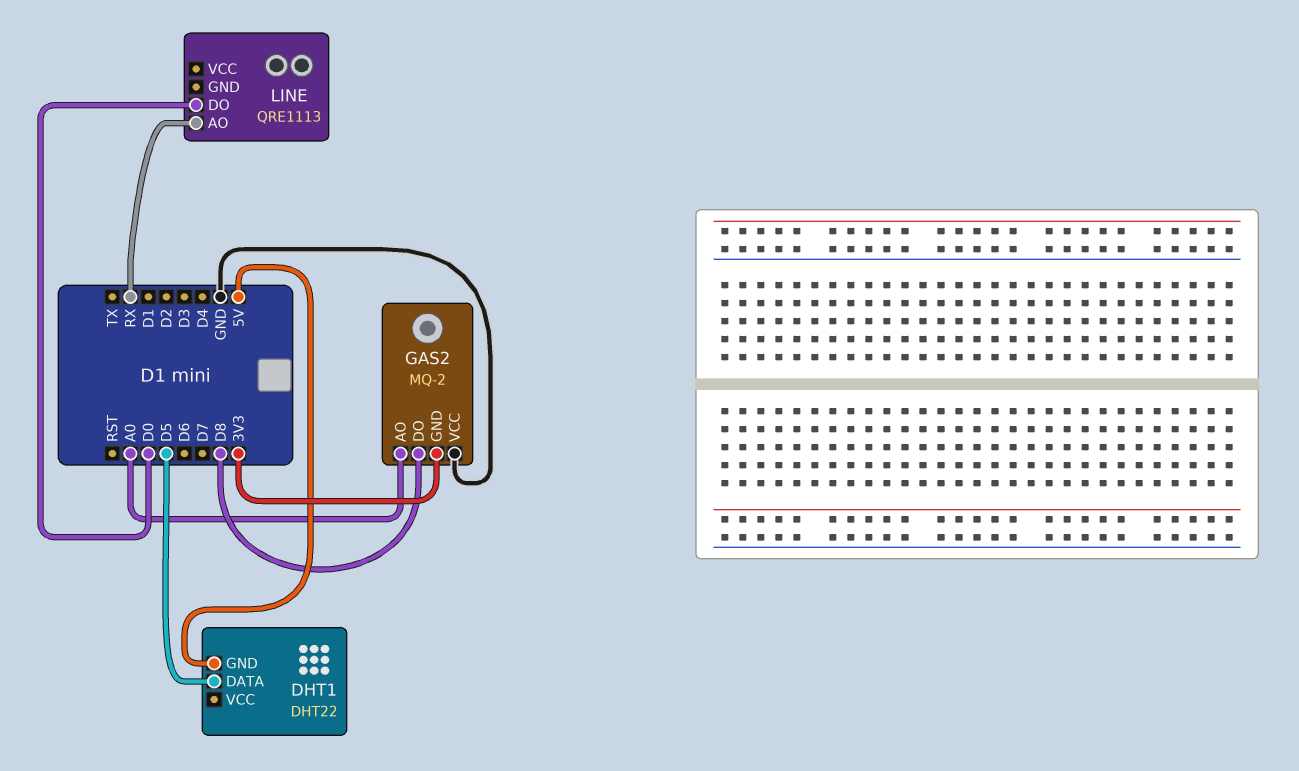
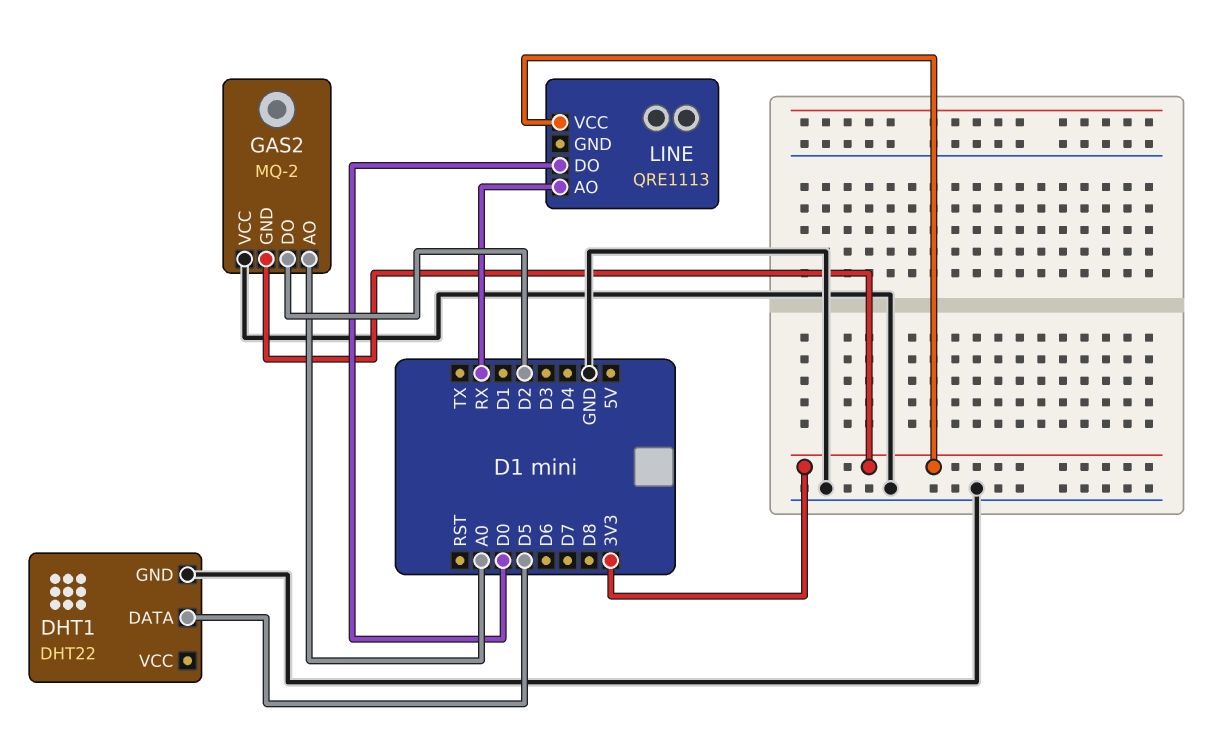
DHT1 pin GND: 5V -> GND
GAS2 pin DO: D8 -> D2
LINE pin VCC: none -> 3V3

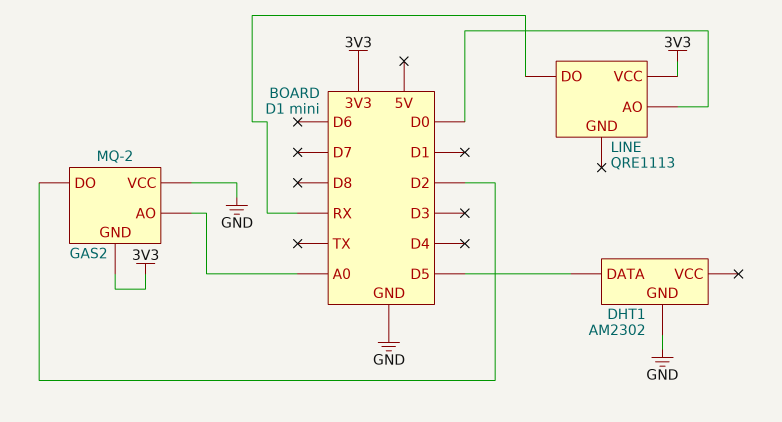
DHT1: DHT22 -> AM2302
LINE pin AO: RX -> D0
LINE pin DO: D0 -> RX

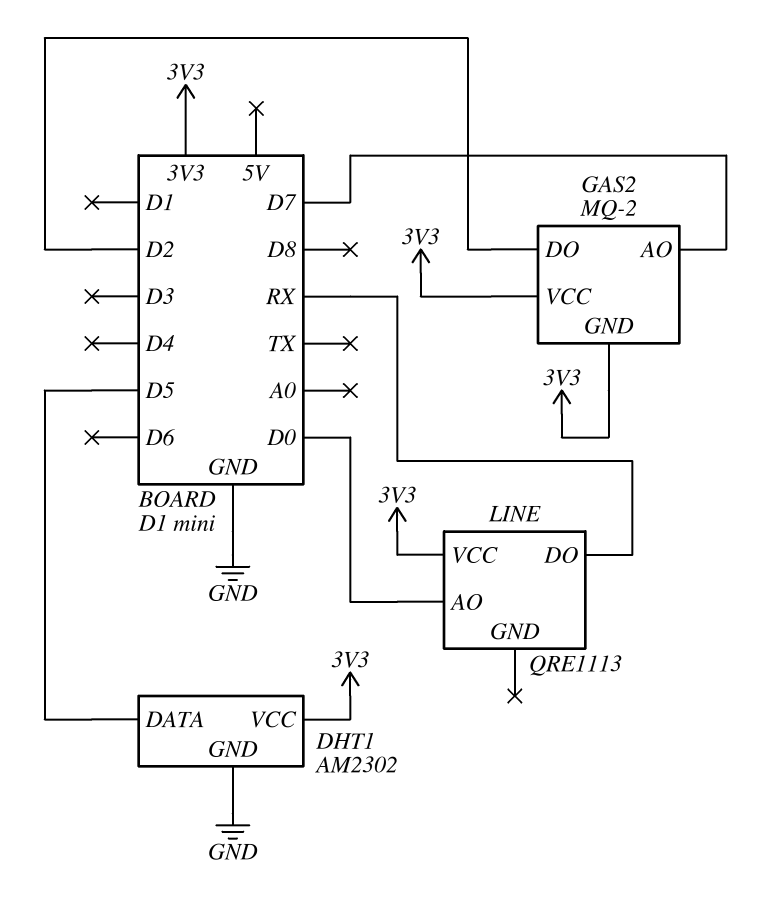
DHT1 pin VCC: none -> 3V3
GAS2 pin AO: A0 -> D7
GAS2 pin VCC: GND -> 3V3

